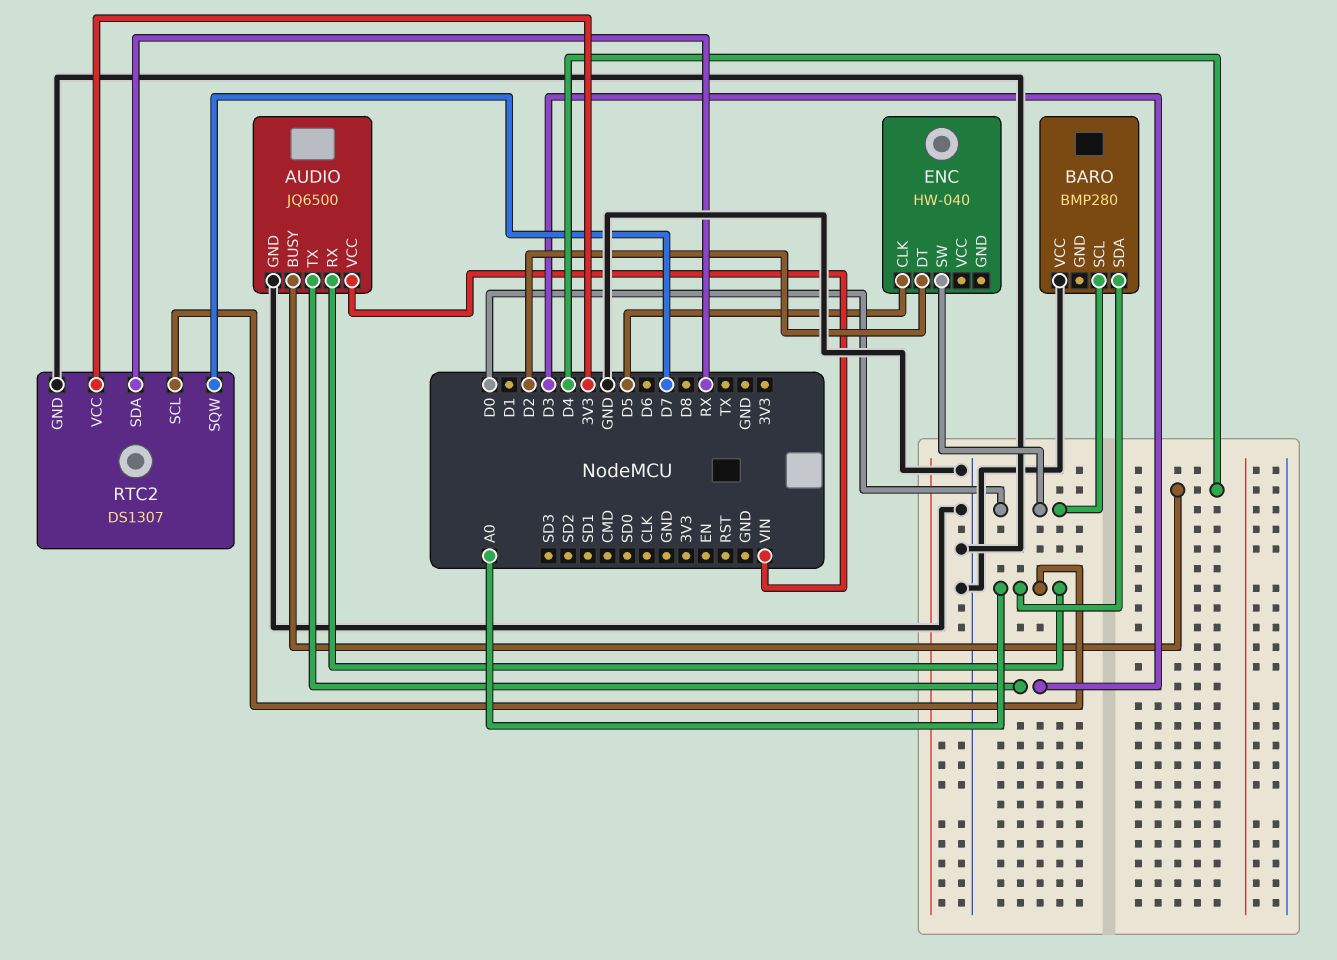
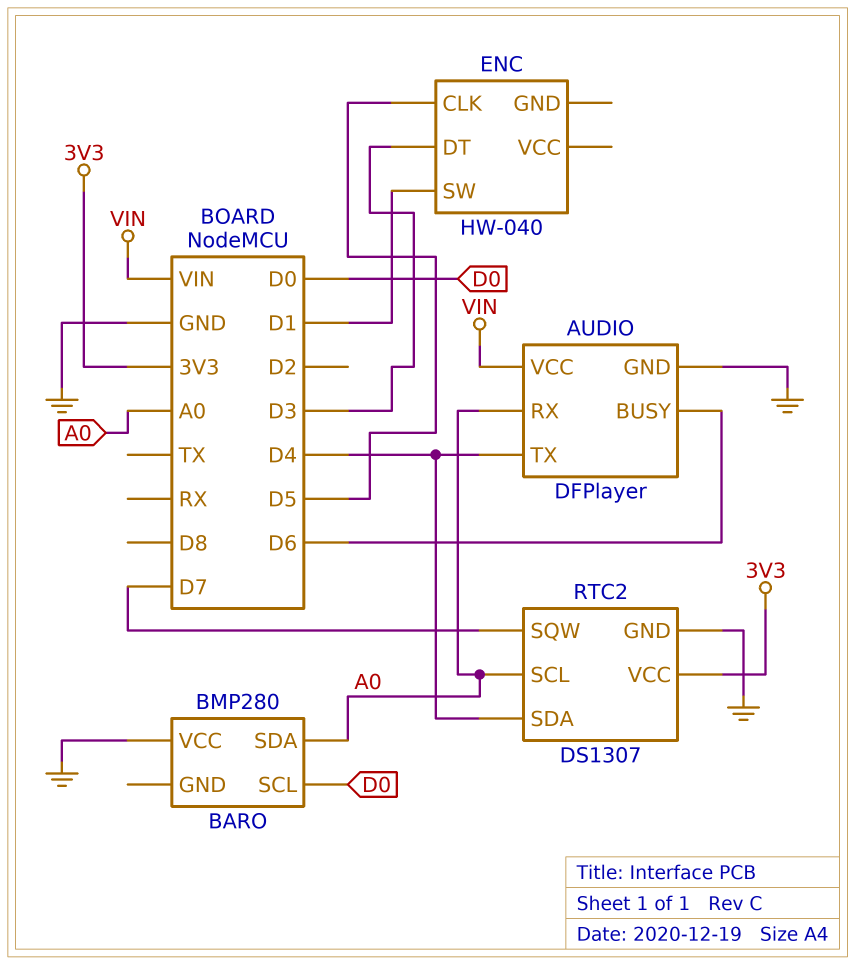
AUDIO: JQ6500 -> DFPlayer
AUDIO pin BUSY: D4 -> D6
AUDIO pin TX: D3 -> D4
ENC pin DT: D2 -> D3
ENC pin SW: D0 -> D1
RTC2 pin SDA: RX -> D4

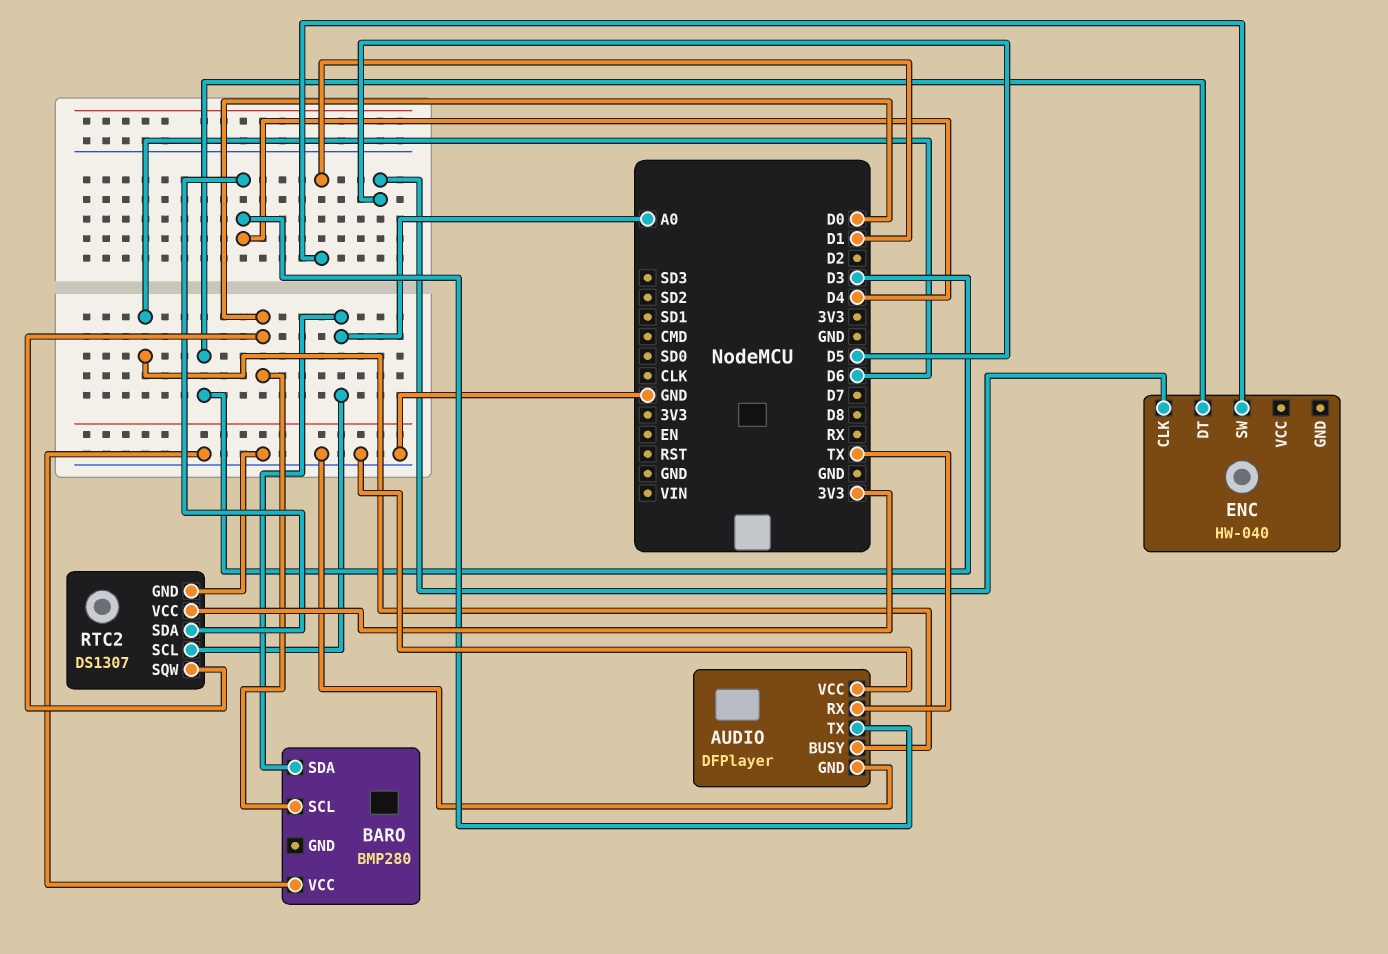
AUDIO pin RX: A0 -> TX
AUDIO pin VCC: VIN -> GND
RTC2 pin SQW: D7 -> D0

